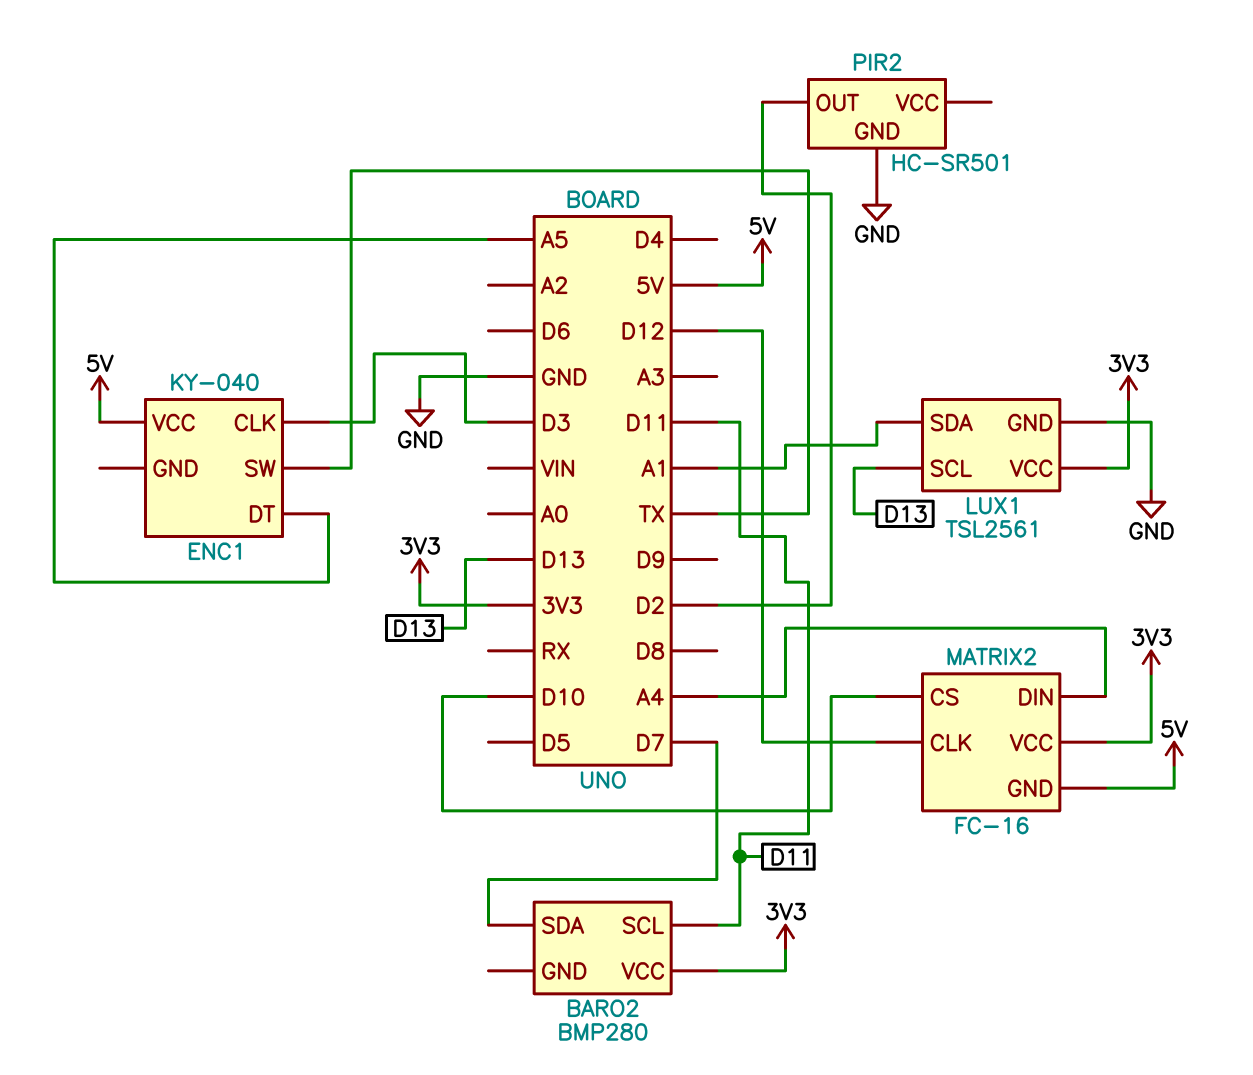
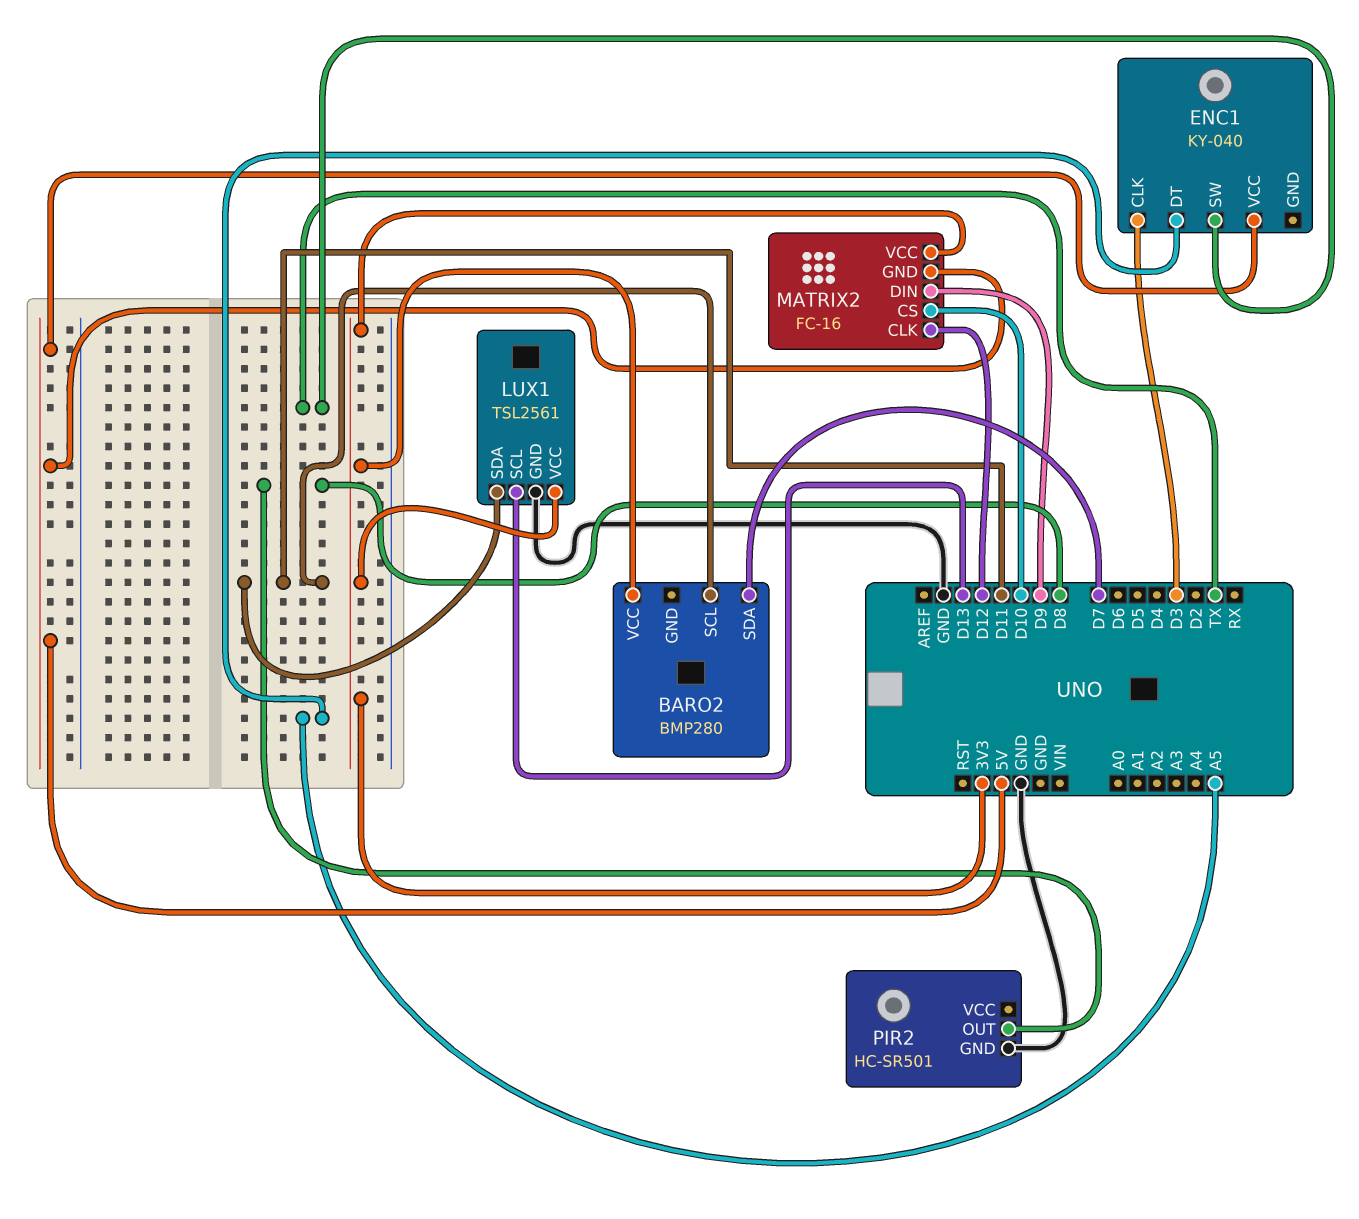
LUX1 pin SDA: A1 -> D11
MATRIX2 pin DIN: A4 -> D9
PIR2 pin OUT: D2 -> D8

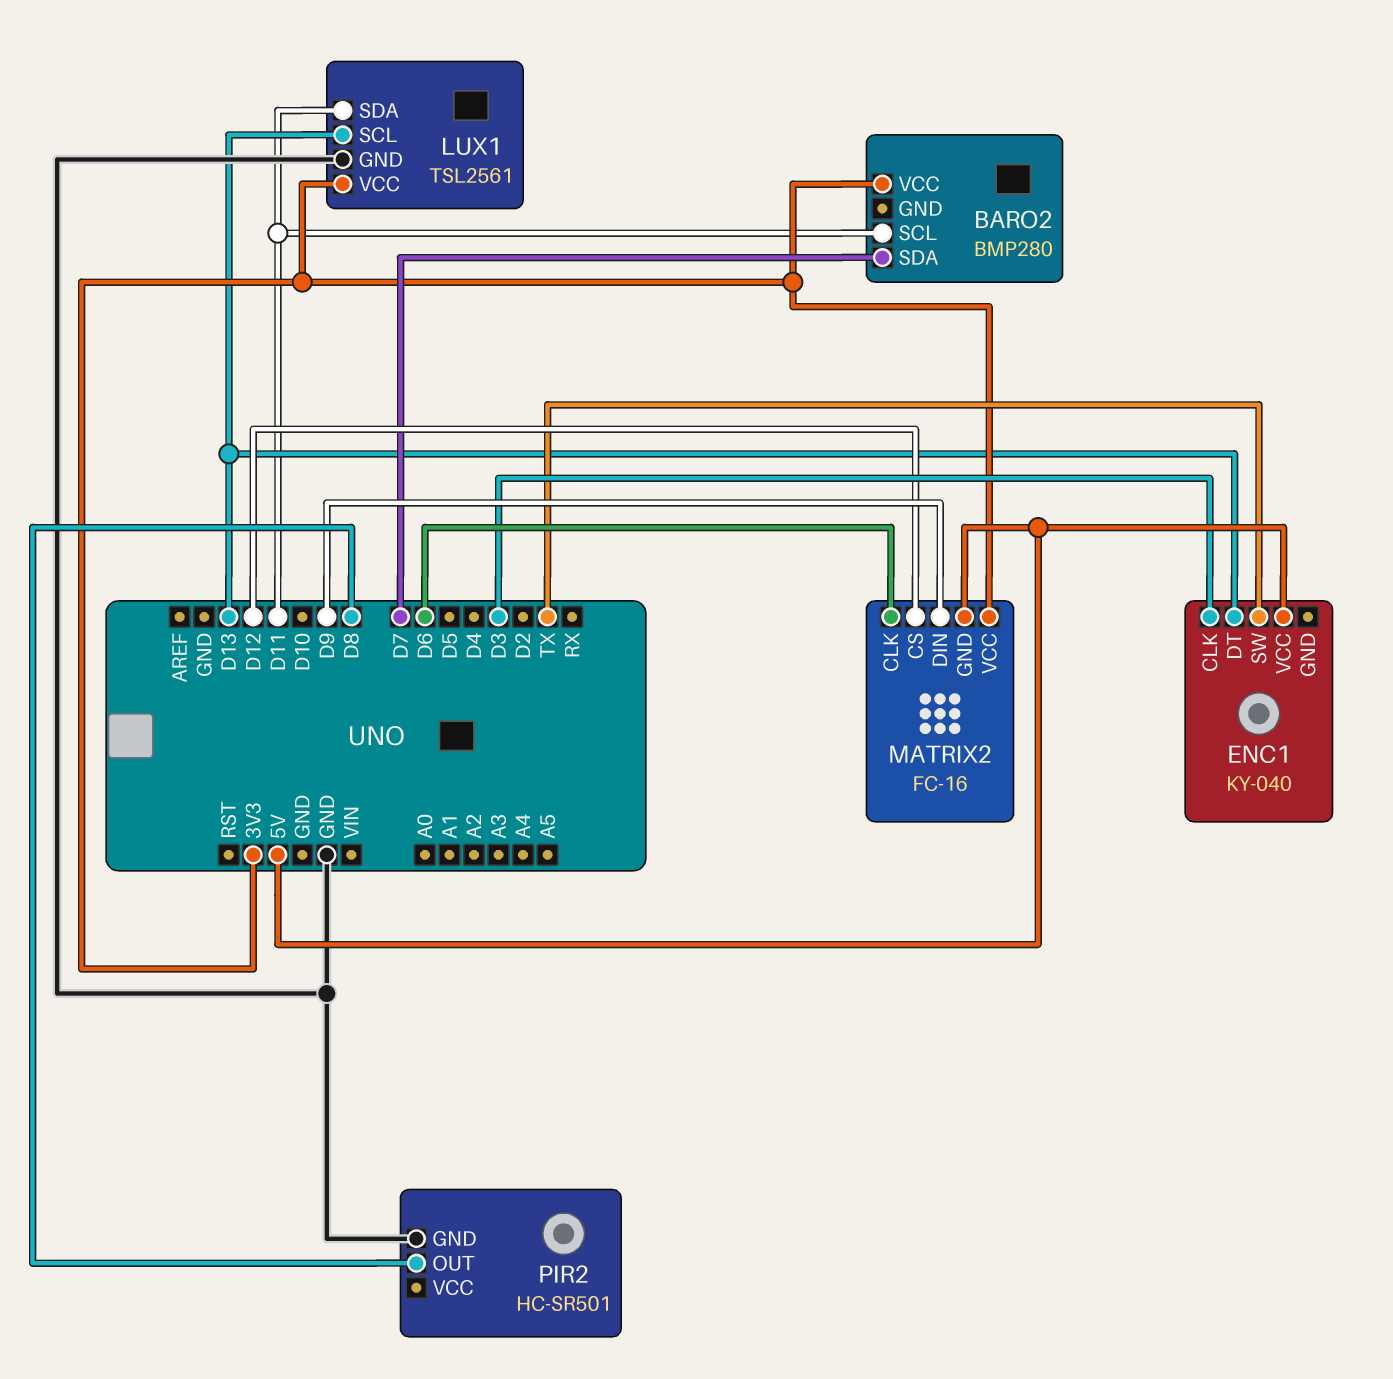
ENC1 pin DT: A5 -> D13
MATRIX2 pin CLK: D12 -> D6
MATRIX2 pin CS: D10 -> D12

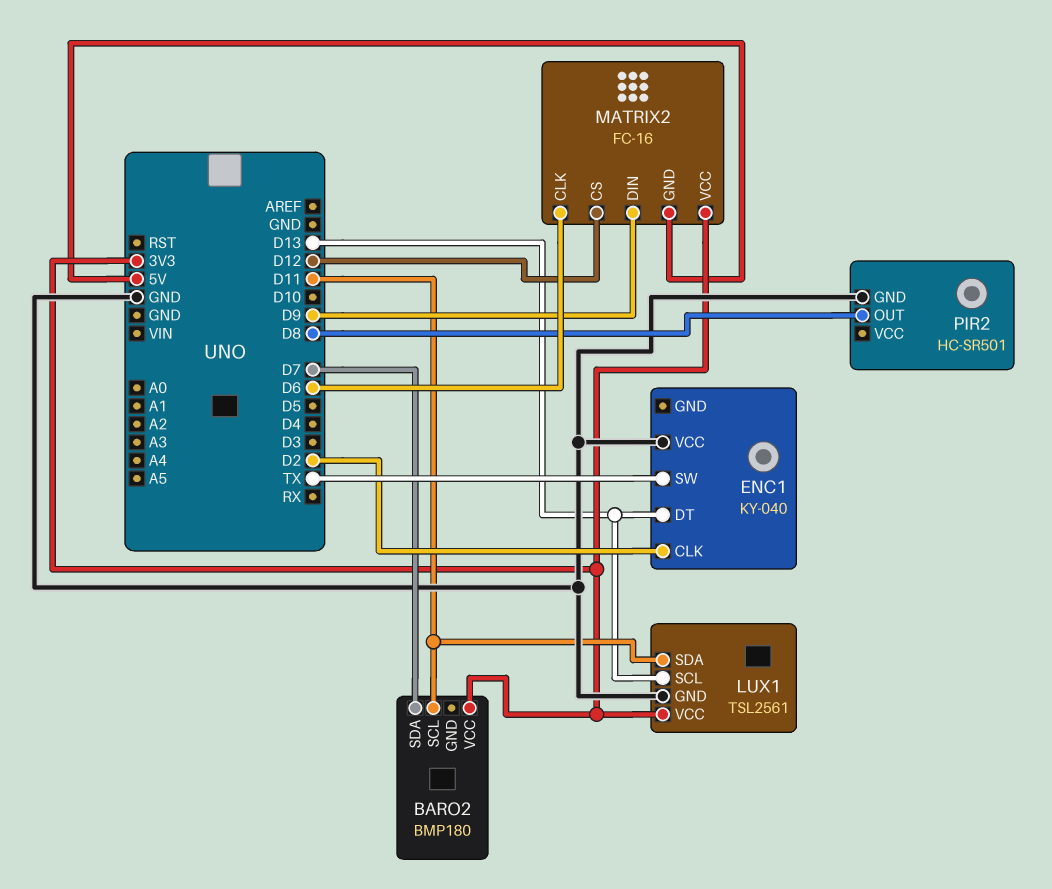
BARO2: BMP280 -> BMP180
ENC1 pin CLK: D3 -> D2
ENC1 pin VCC: 5V -> GND

